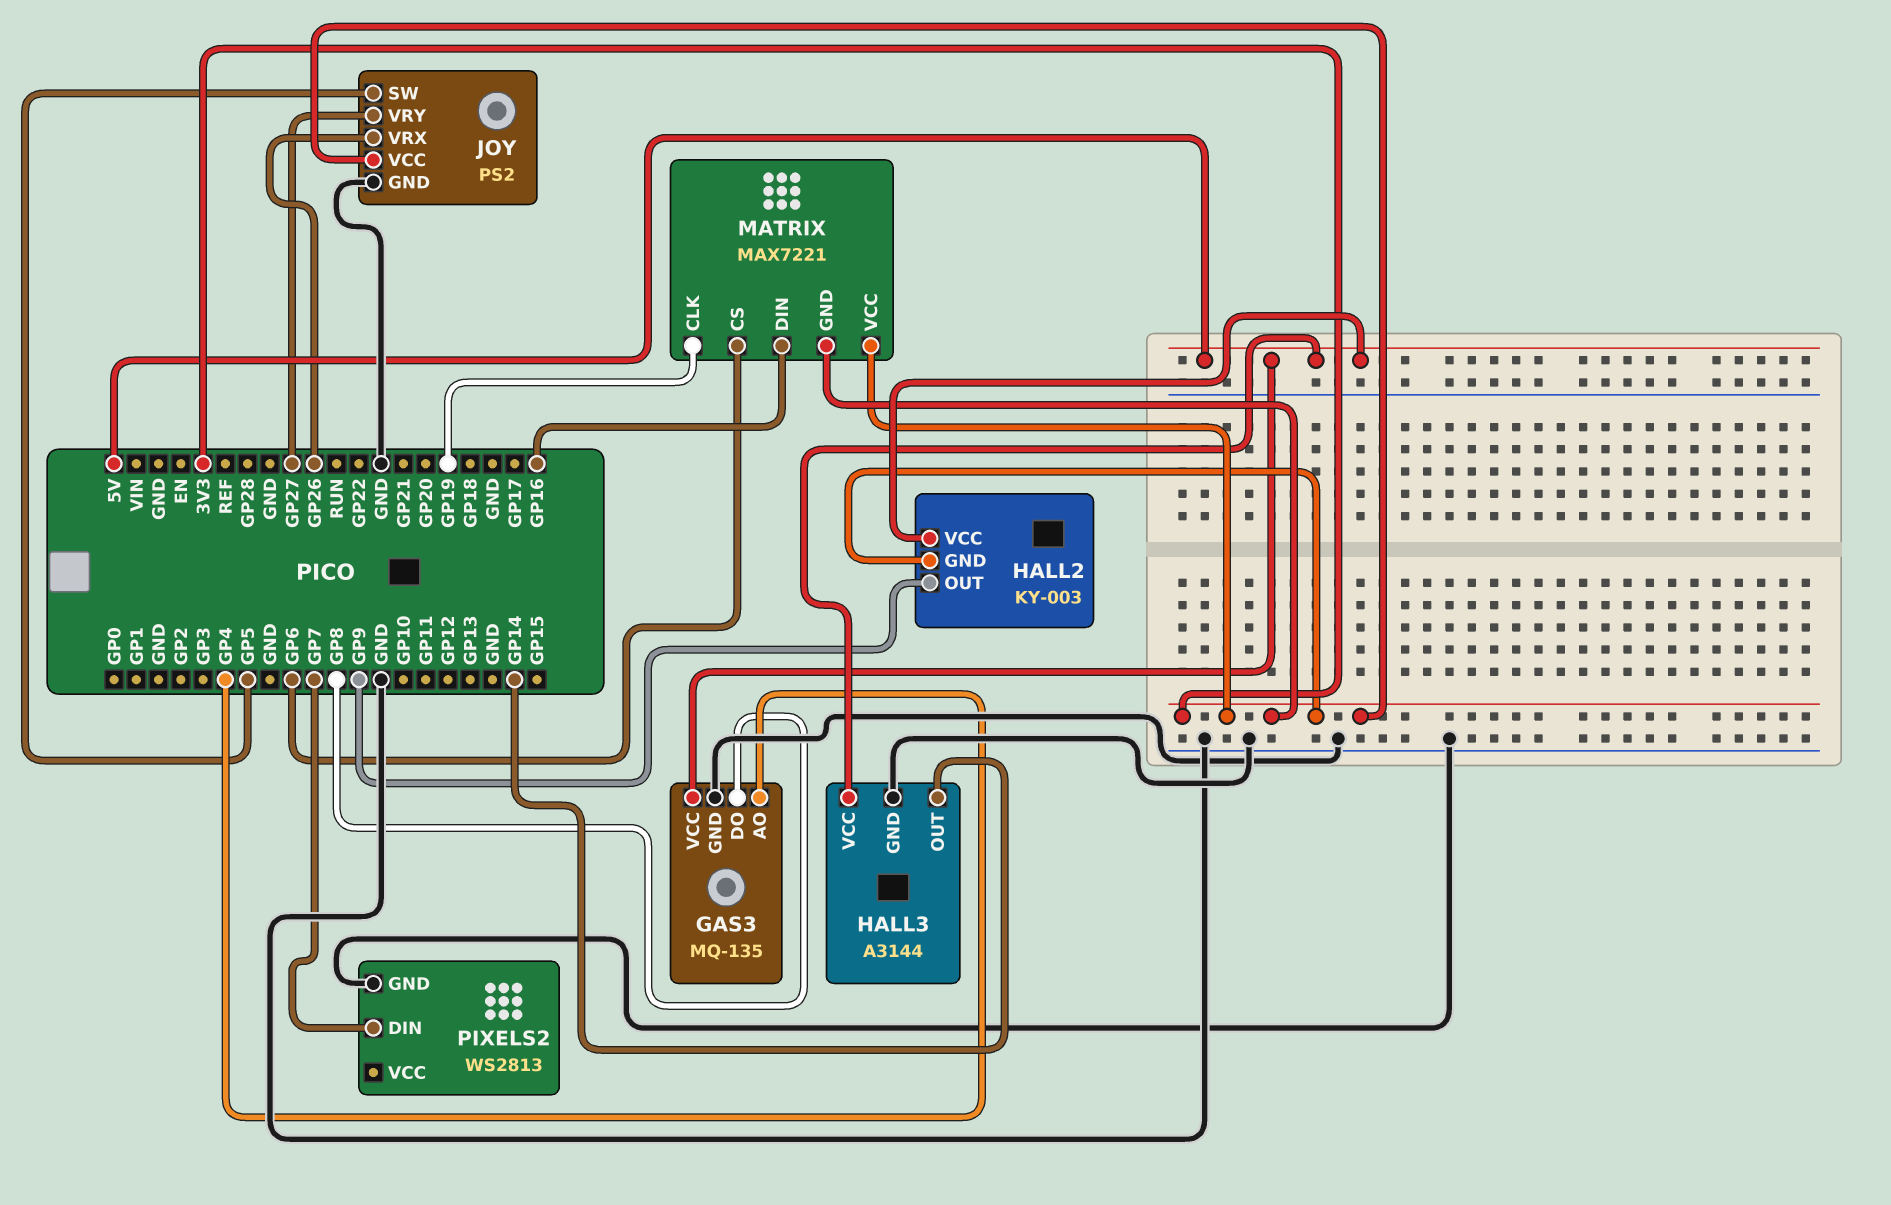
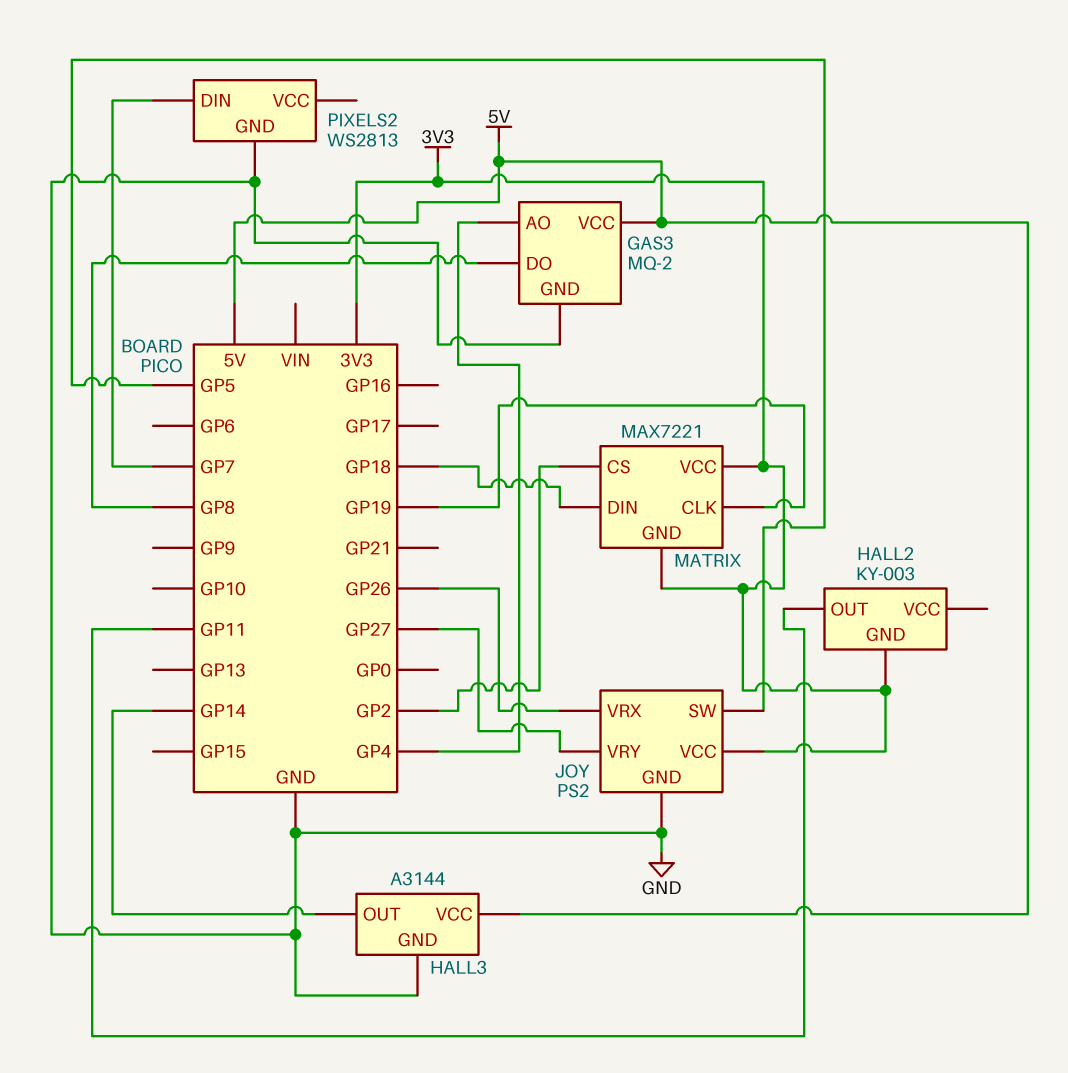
GAS3: MQ-135 -> MQ-2
HALL2 pin OUT: GP9 -> GP11
HALL2 pin VCC: 5V -> none
MATRIX pin CS: GP6 -> GP2
MATRIX pin DIN: GP16 -> GP18

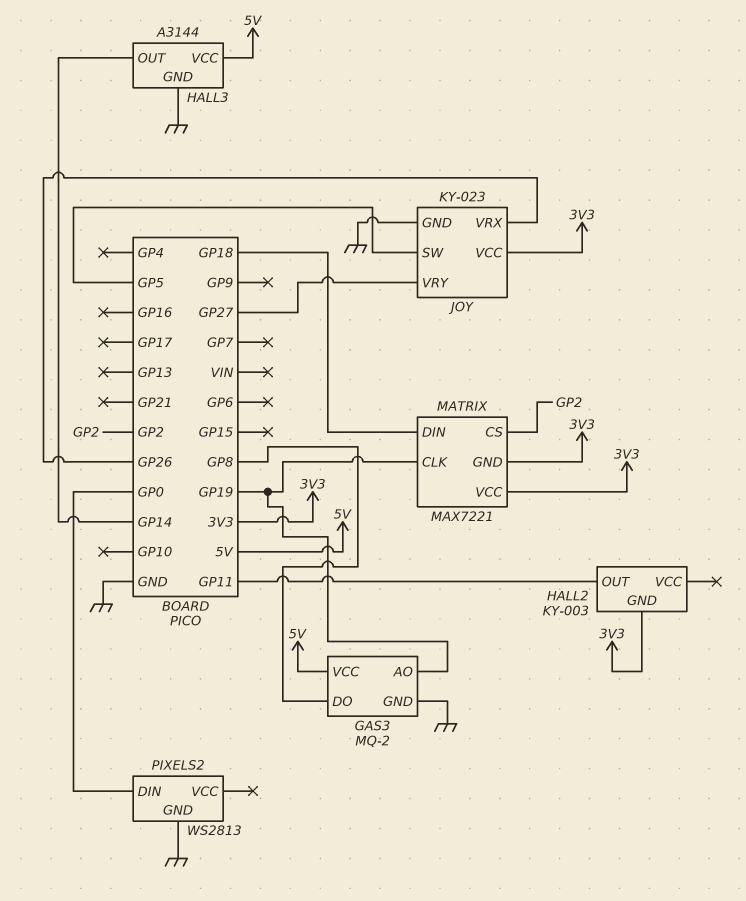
GAS3 pin AO: GP4 -> GP19
JOY: PS2 -> KY-023
PIXELS2 pin DIN: GP7 -> GP0

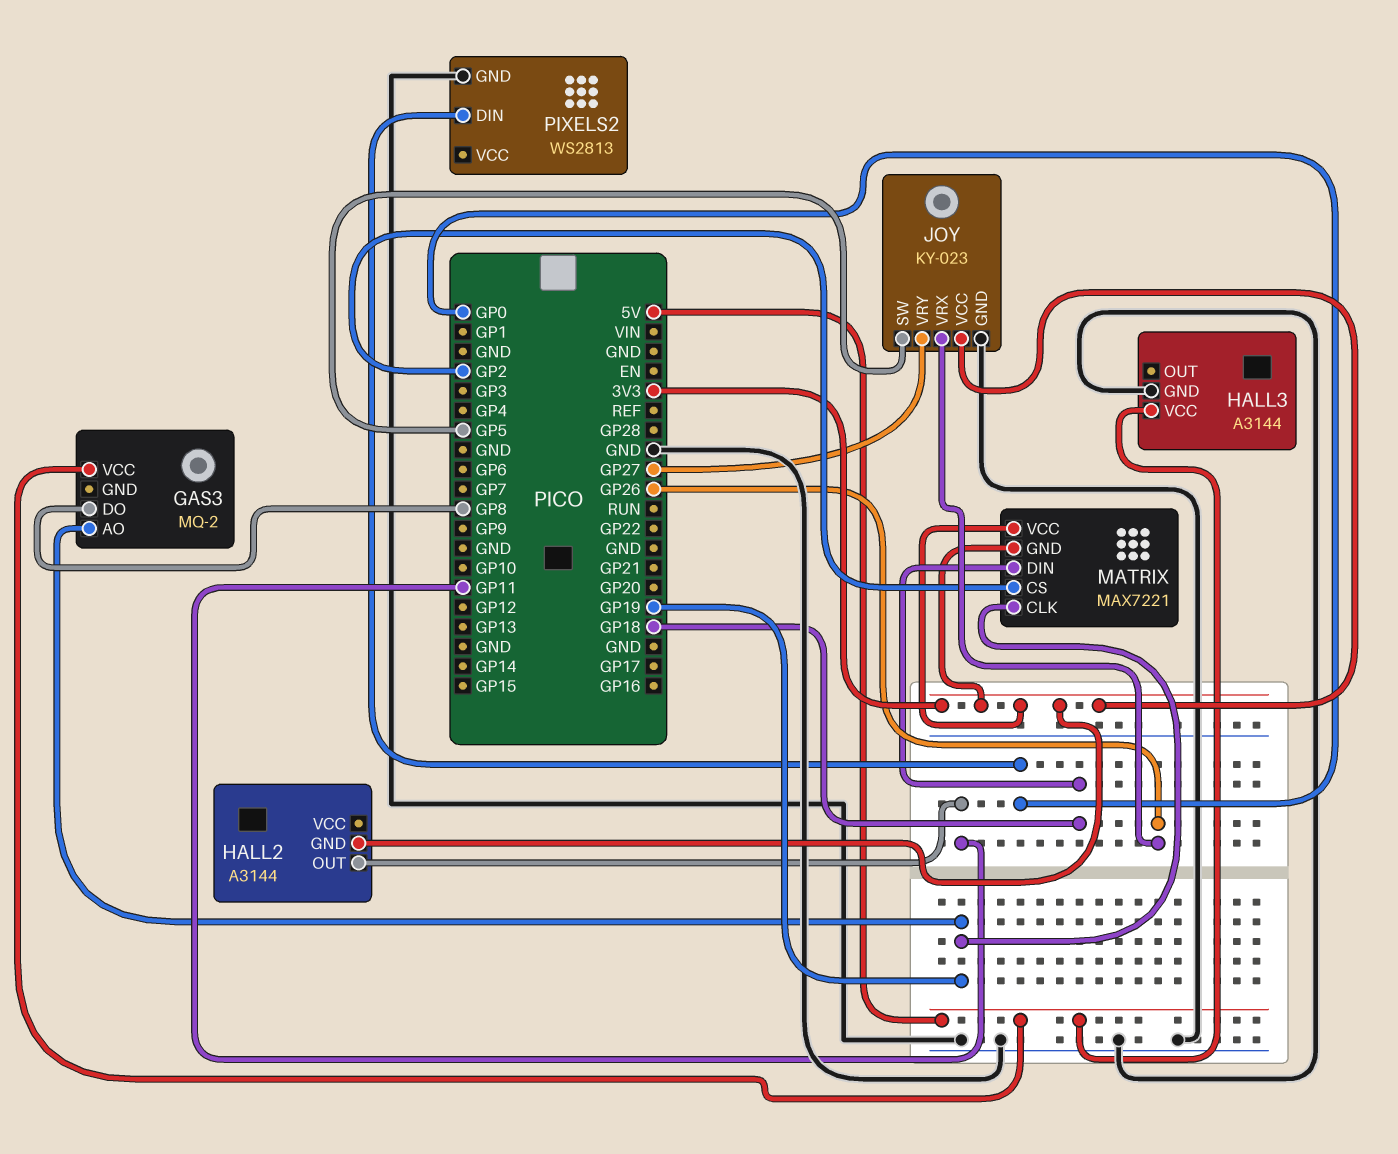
GAS3 pin GND: GND -> none
HALL2: KY-003 -> A3144
HALL3 pin OUT: GP14 -> none

